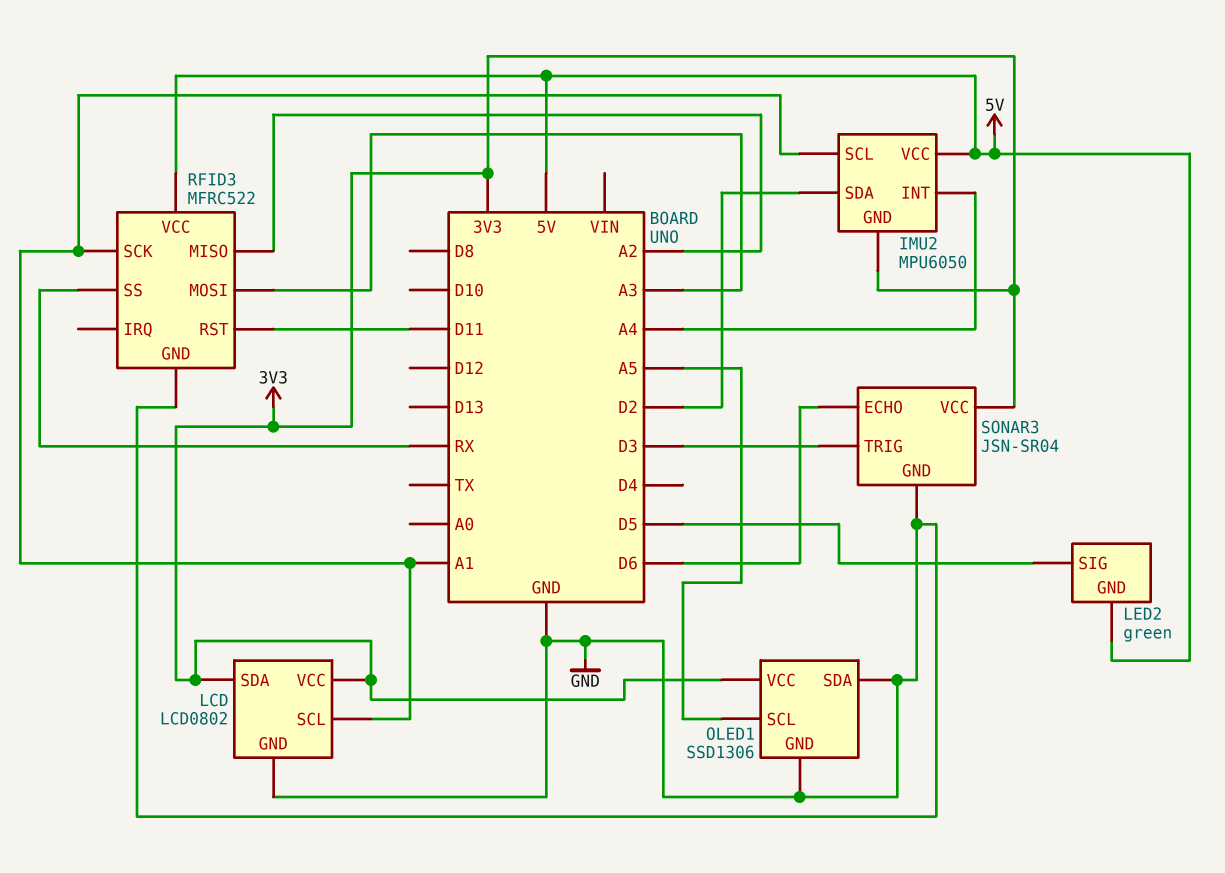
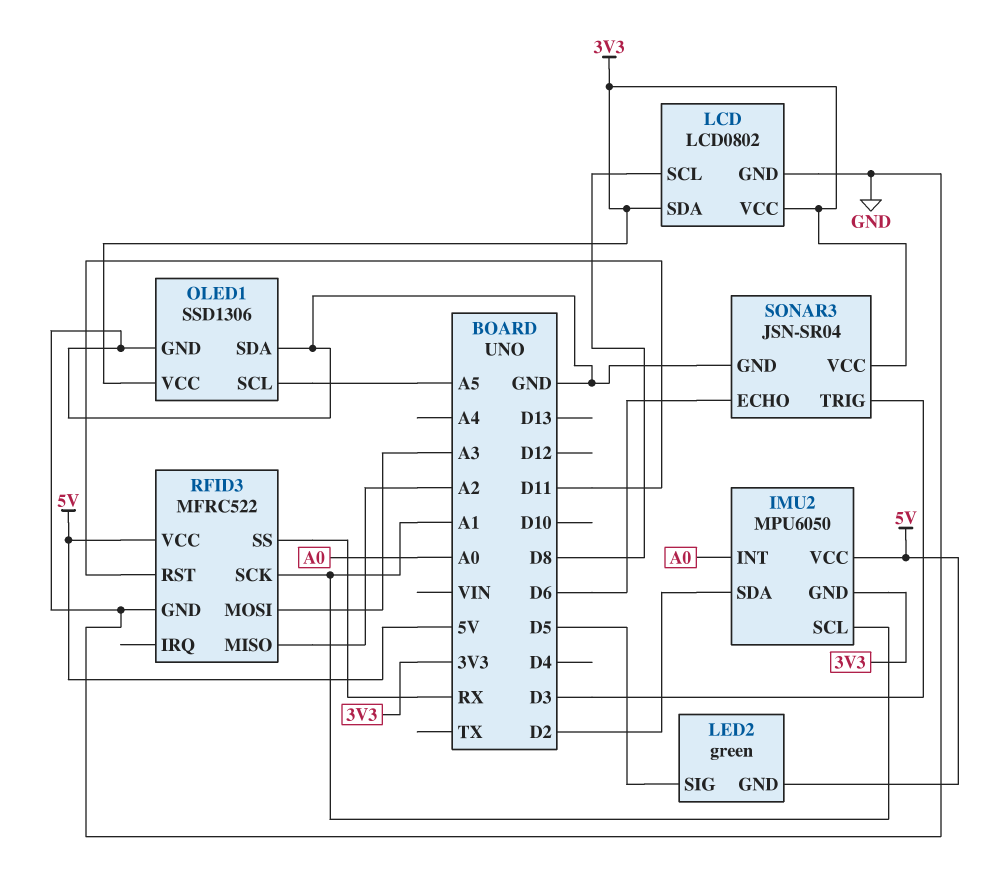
IMU2 pin INT: A4 -> A0
LCD pin SCL: A1 -> D8

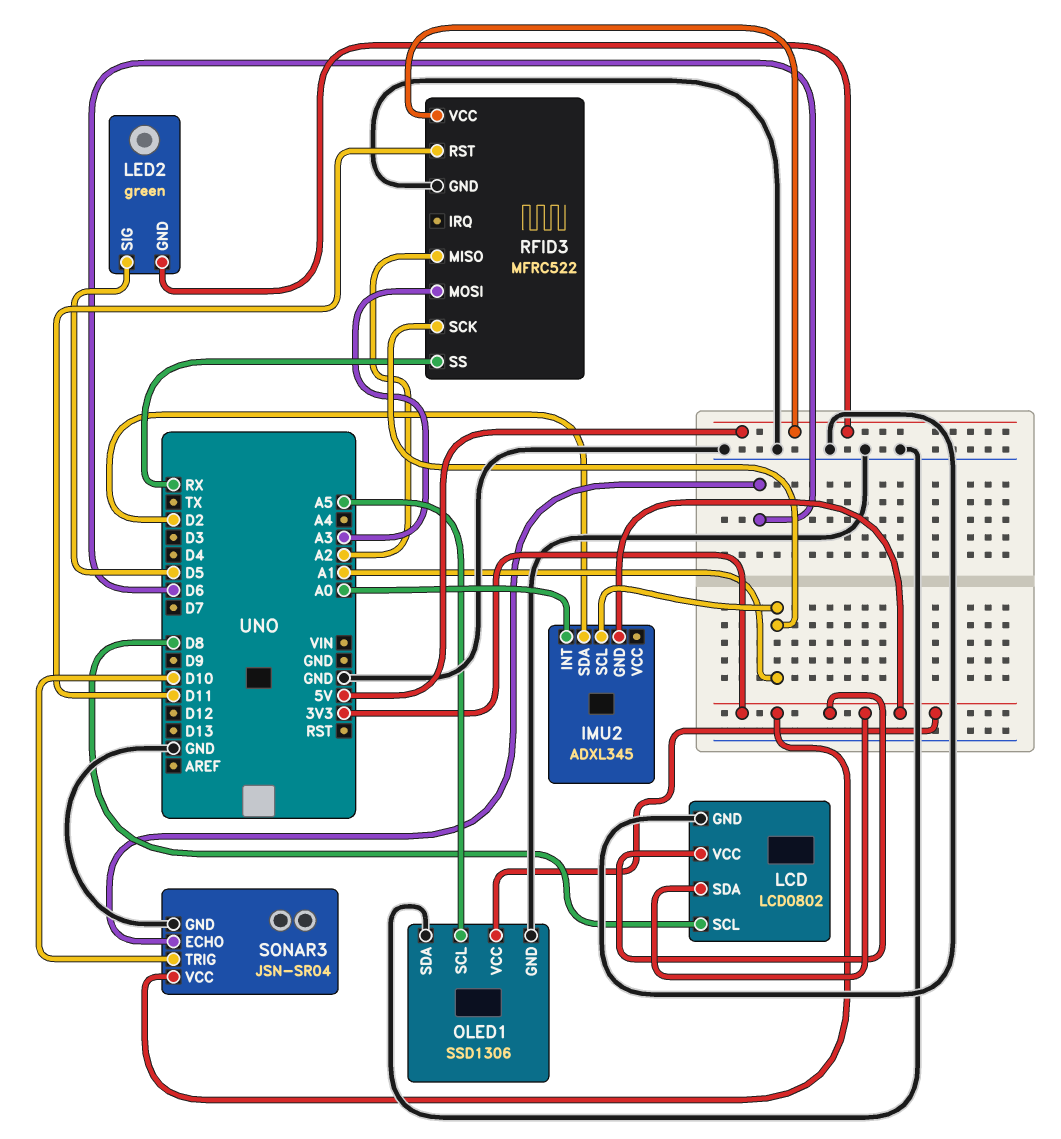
IMU2: MPU6050 -> ADXL345
IMU2 pin VCC: 5V -> none
SONAR3 pin TRIG: D3 -> D10

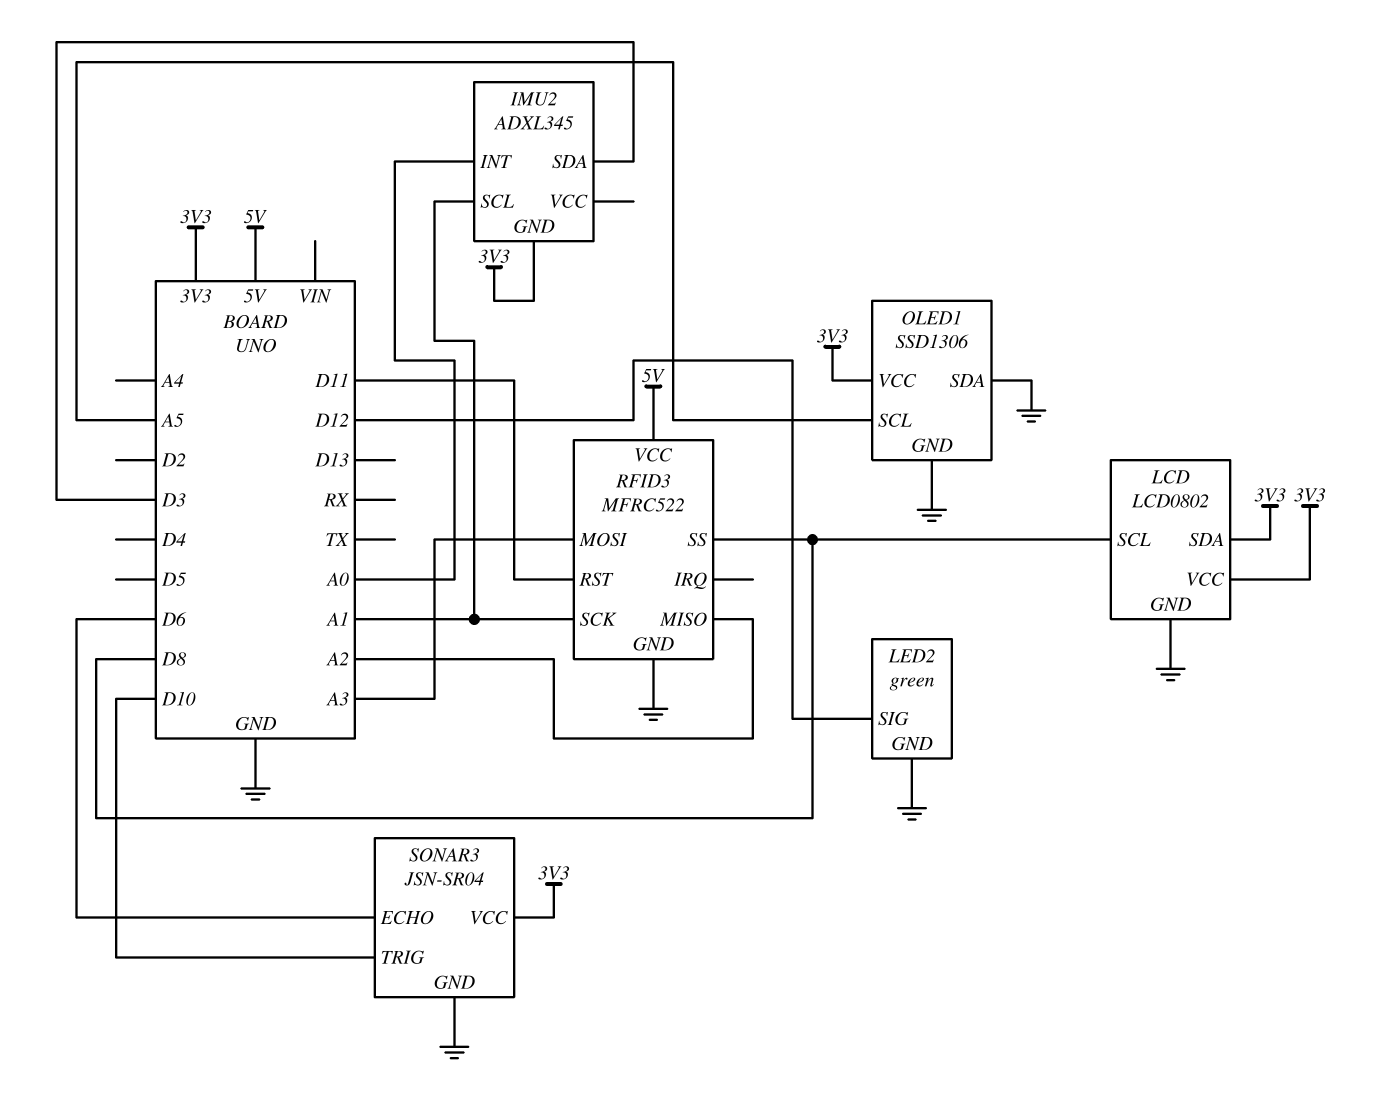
IMU2 pin SDA: D2 -> D3
LED2 pin GND: 5V -> GND
LED2 pin SIG: D5 -> D12
RFID3 pin SS: RX -> D8

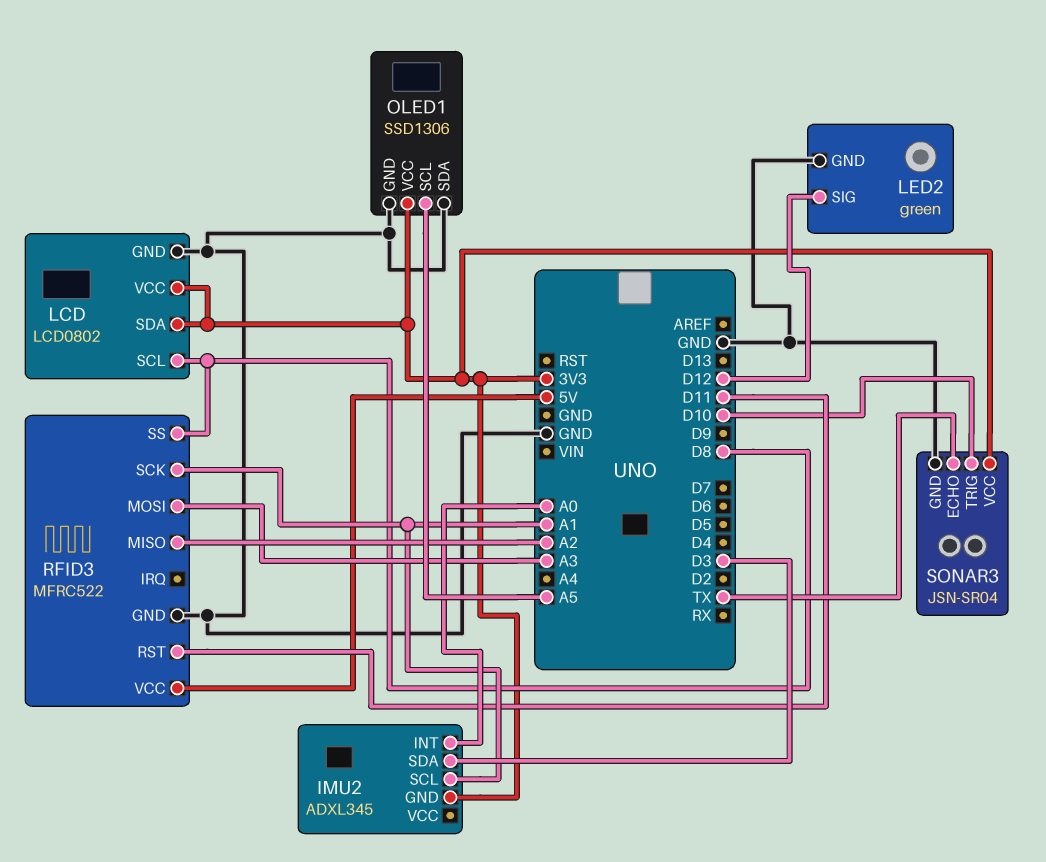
SONAR3 pin ECHO: D6 -> TX

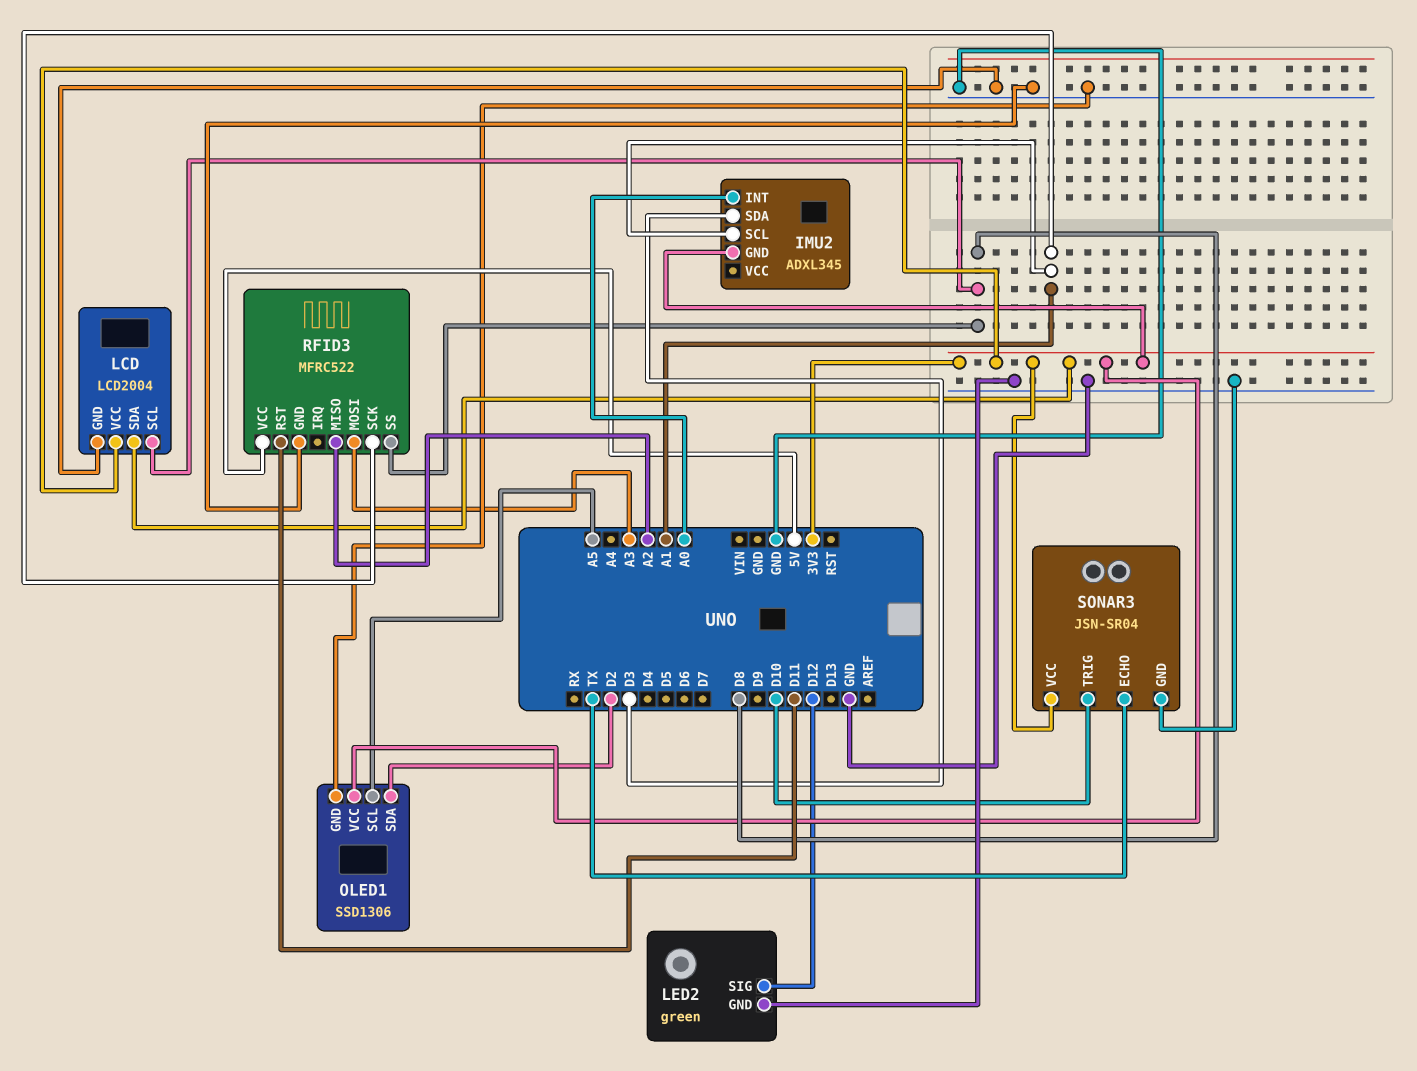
LCD: LCD0802 -> LCD2004
OLED1 pin SDA: GND -> D2

